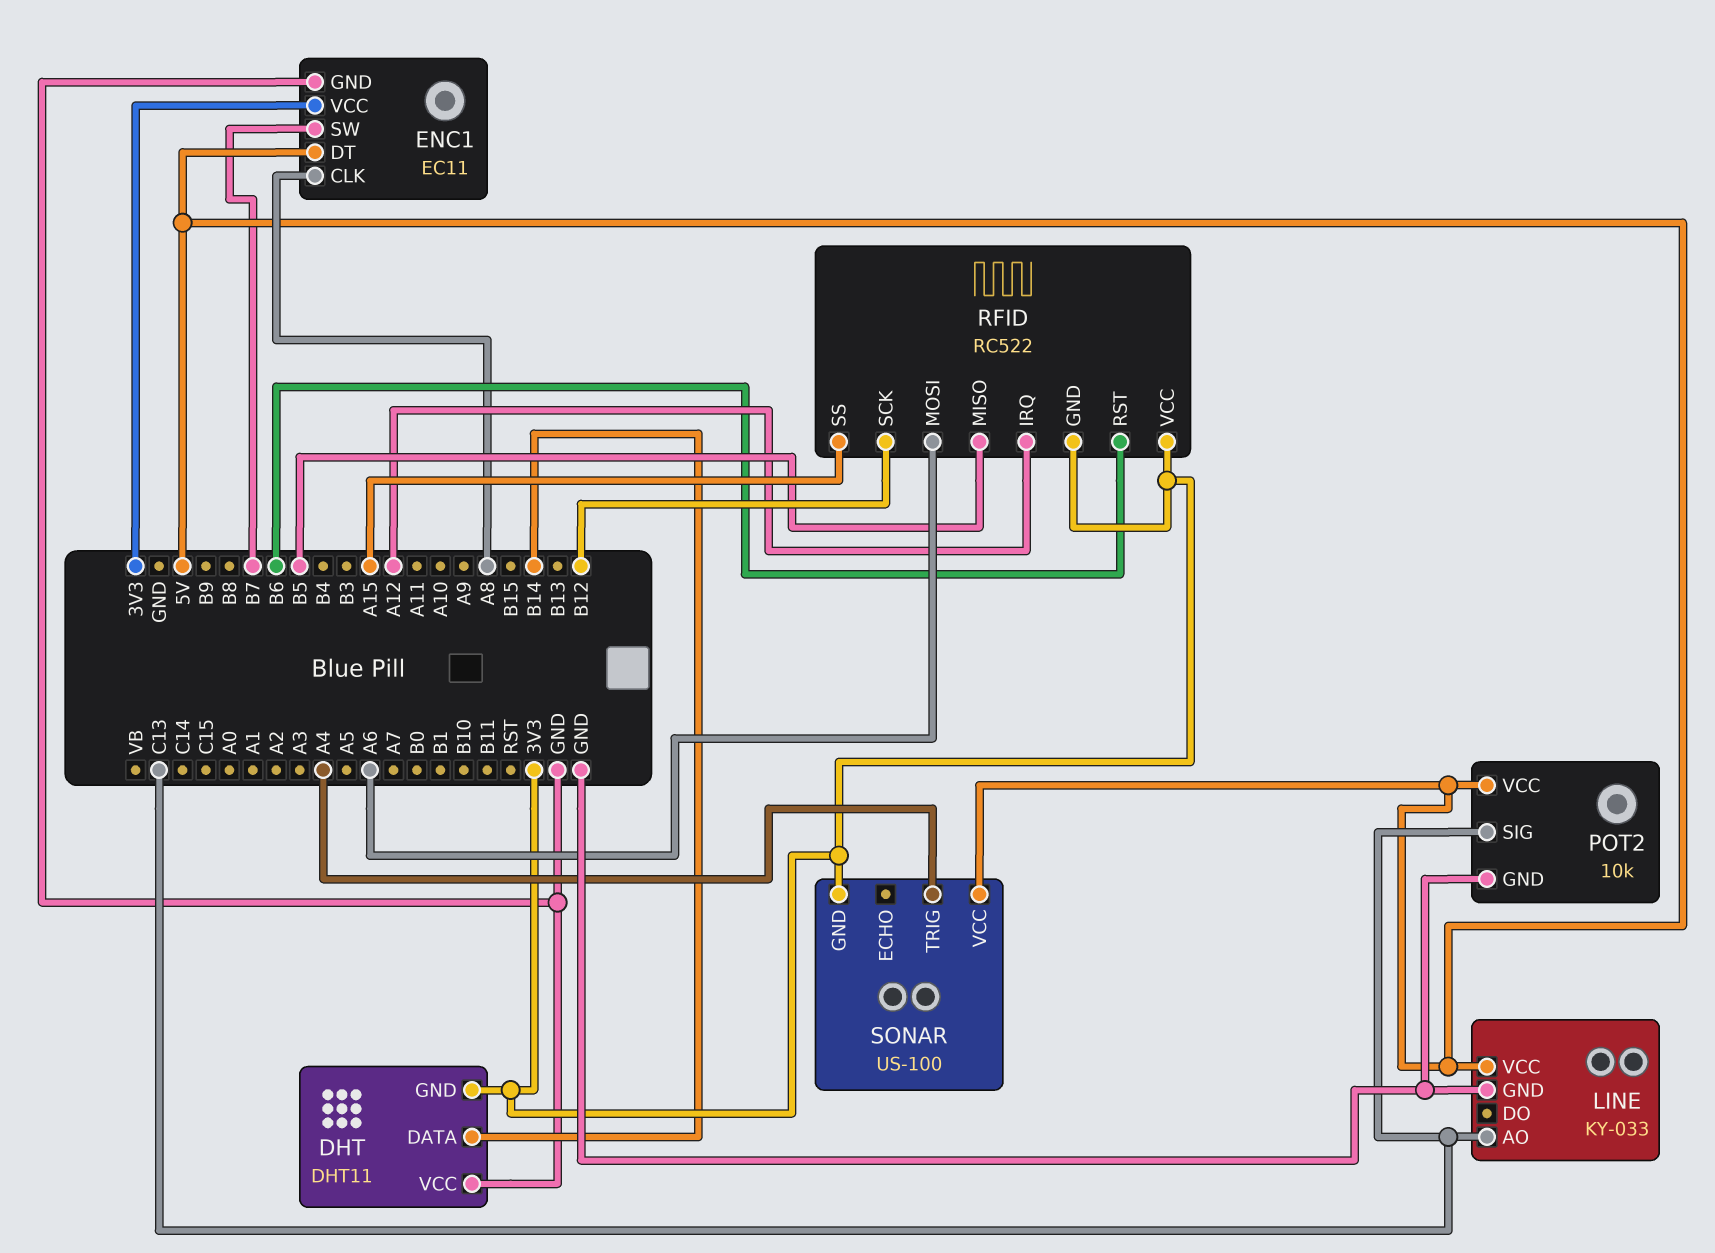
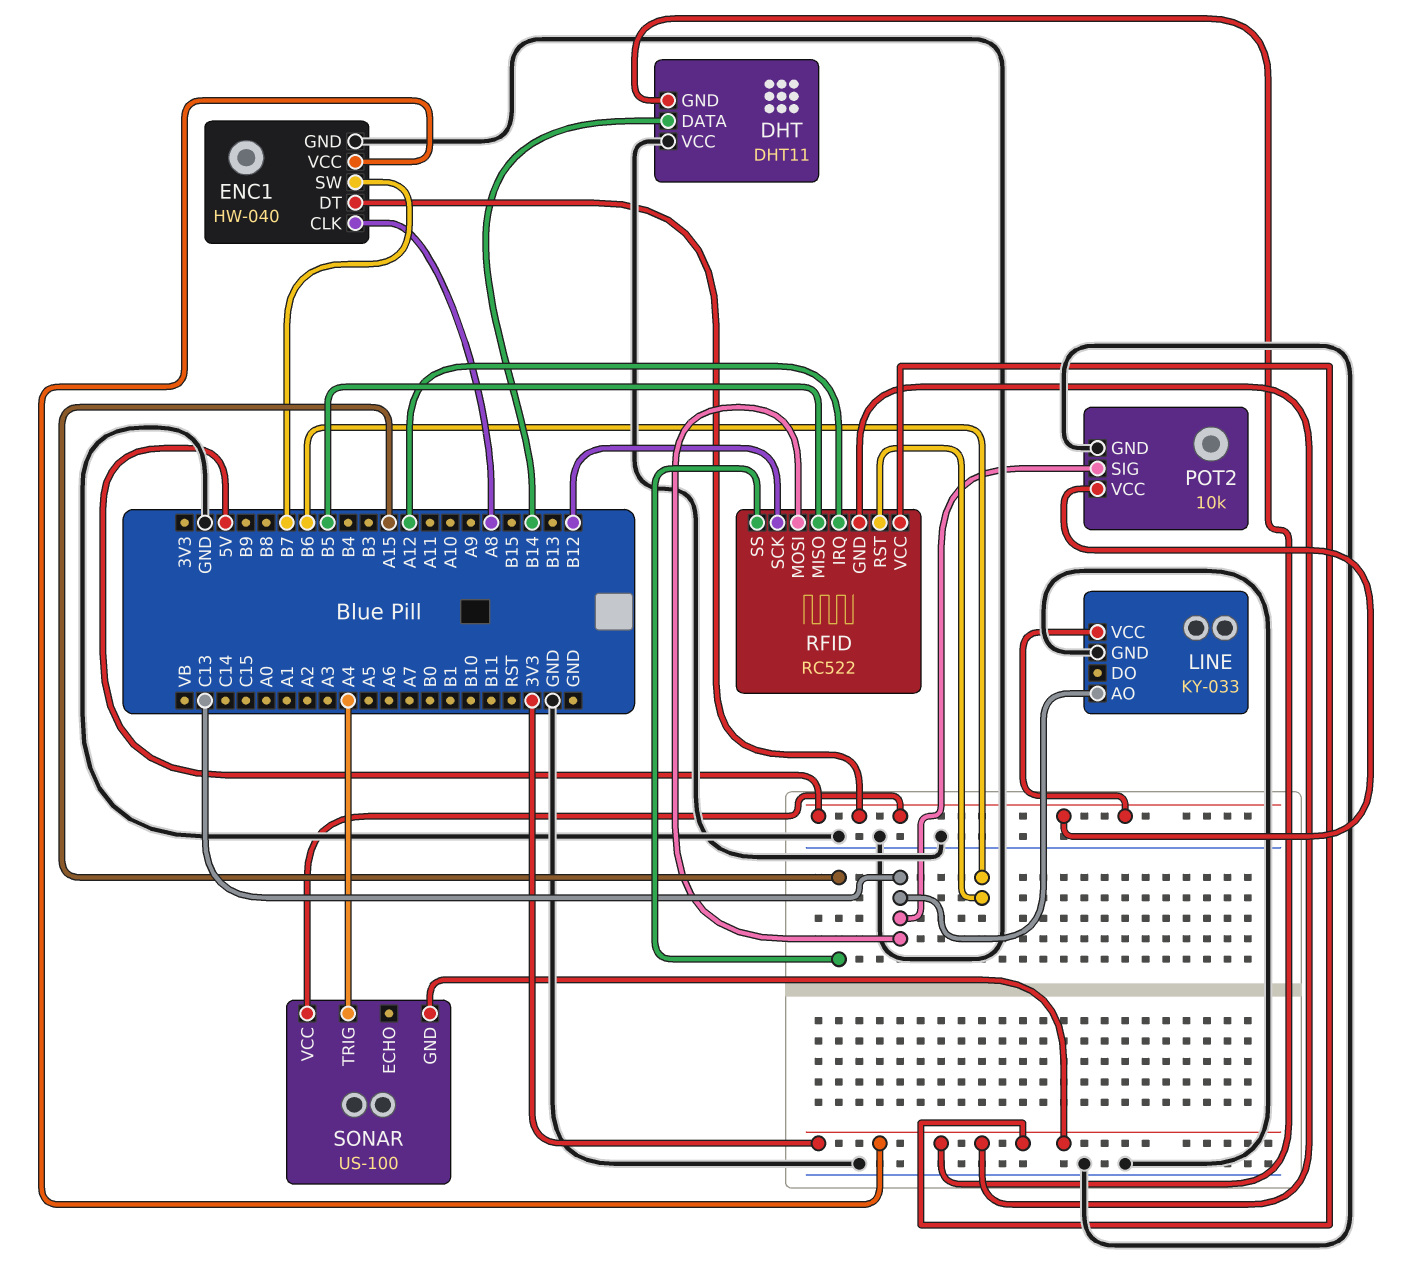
ENC1: EC11 -> HW-040
RFID pin MOSI: A6 -> C13

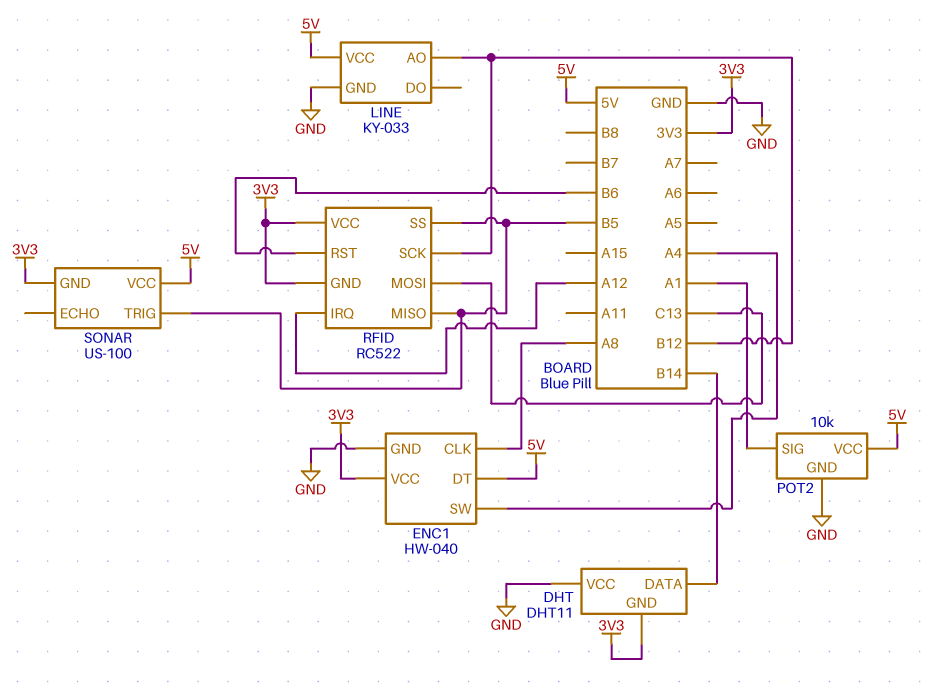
ENC1 pin SW: B7 -> A4
LINE pin AO: C13 -> B12
POT2 pin SIG: C13 -> A1
RFID pin SS: A15 -> B5
SONAR pin TRIG: A4 -> B5

